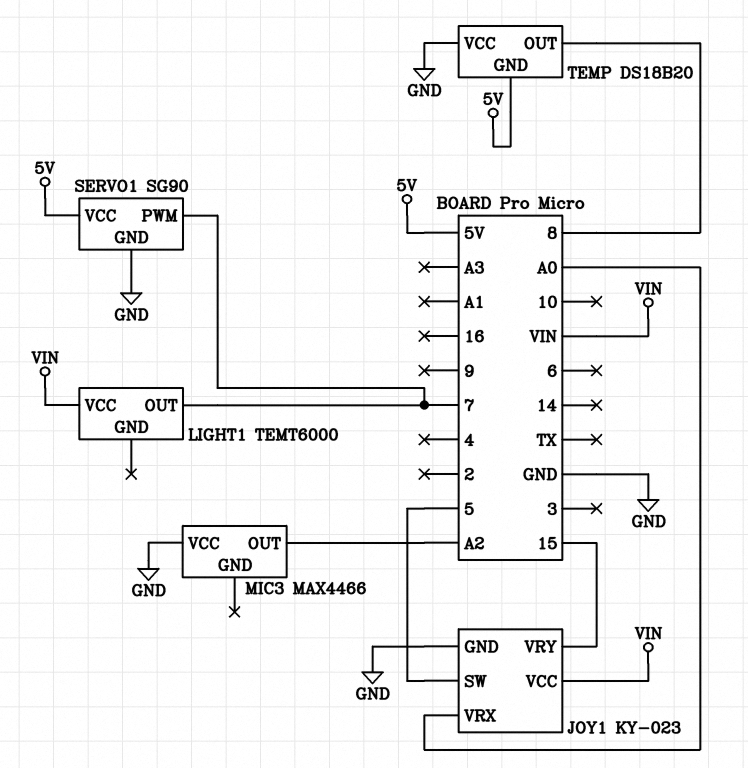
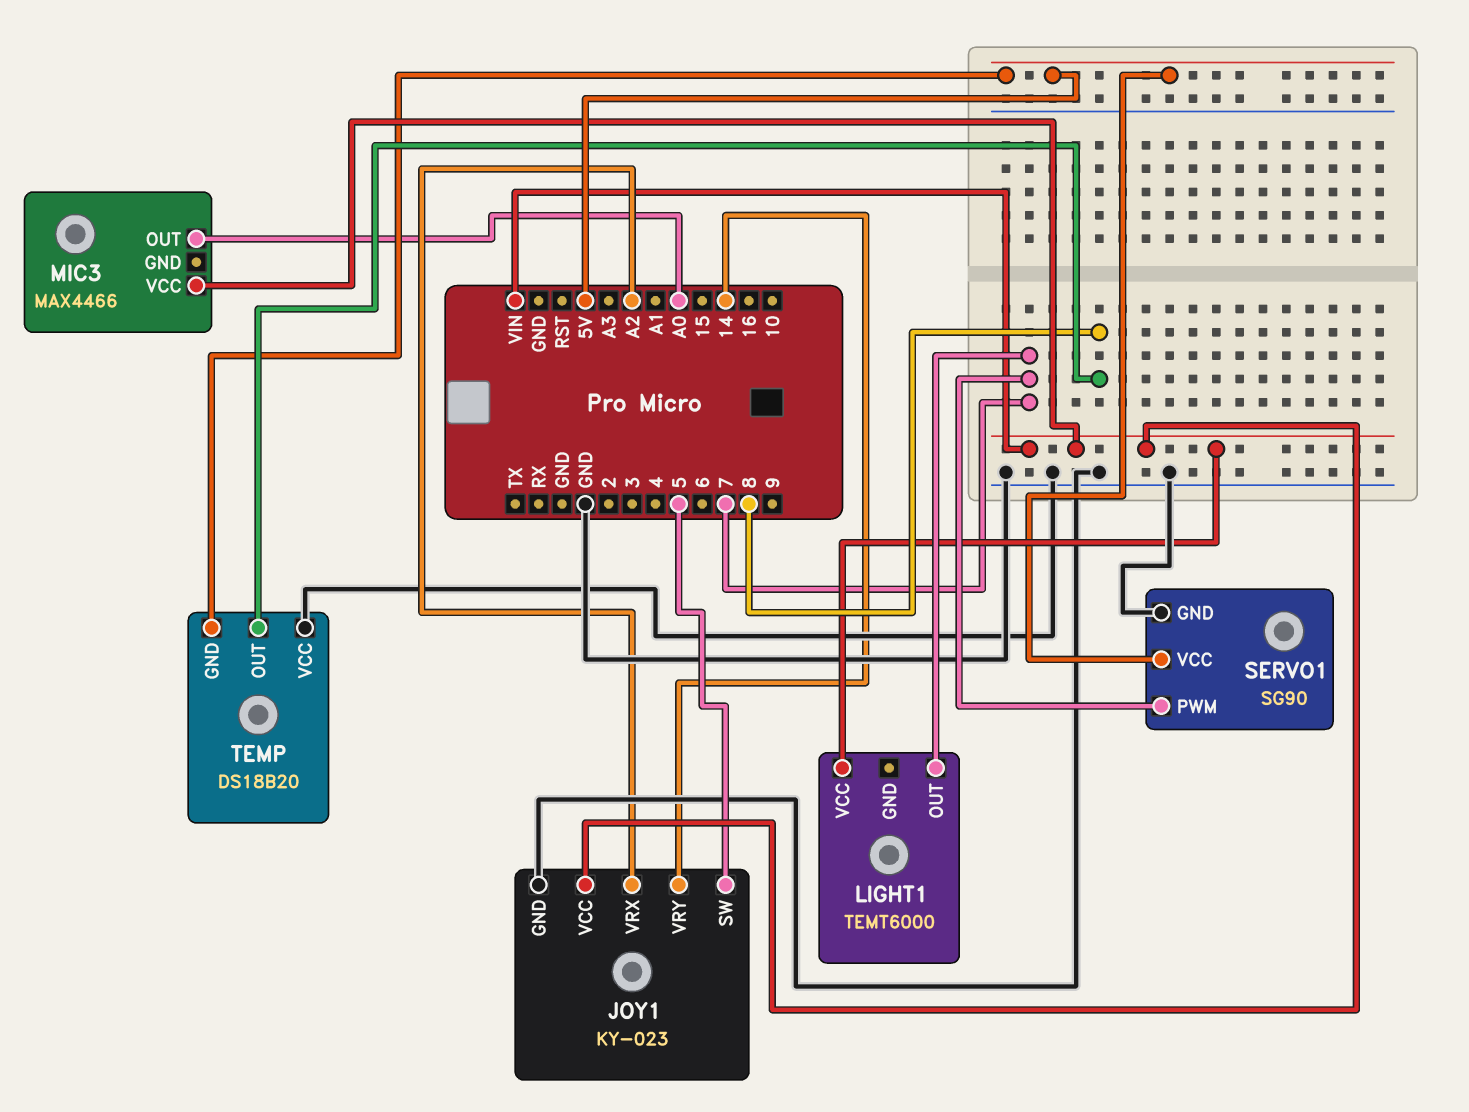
JOY1 pin VRX: A0 -> A2
JOY1 pin VRY: 15 -> 14
MIC3 pin OUT: A2 -> A0
MIC3 pin VCC: GND -> VIN

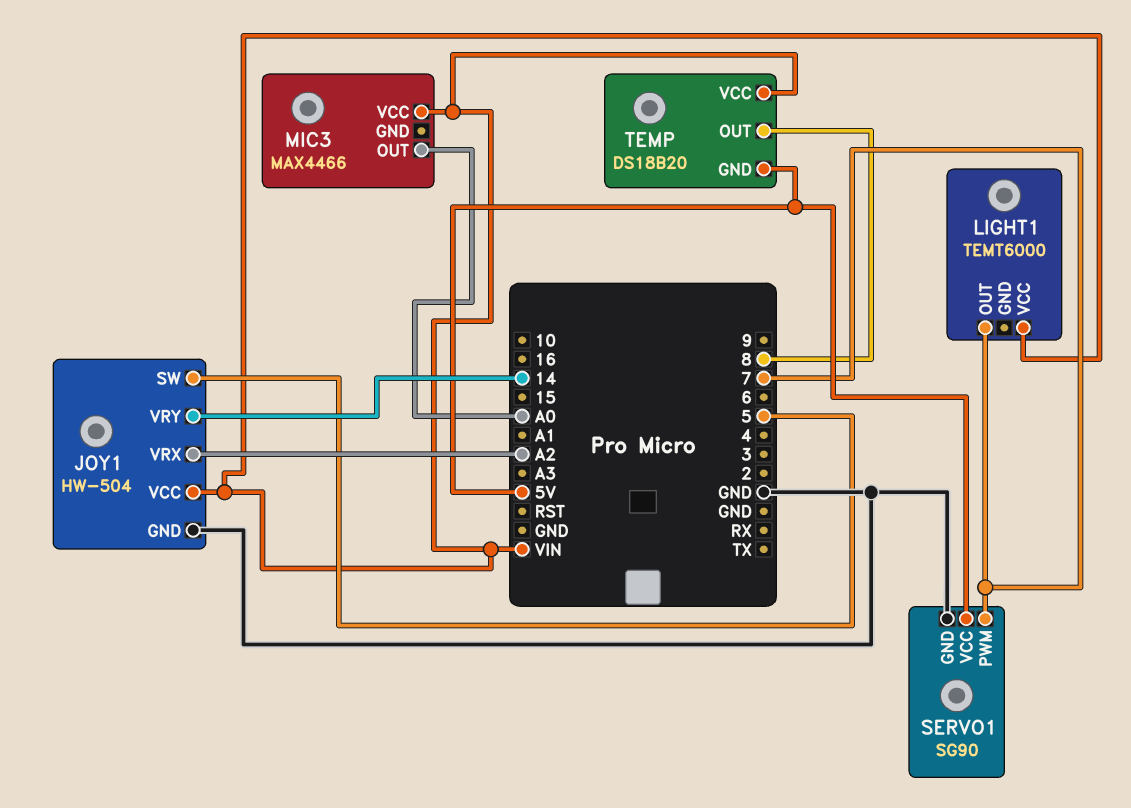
JOY1: KY-023 -> HW-504
TEMP pin VCC: GND -> VIN

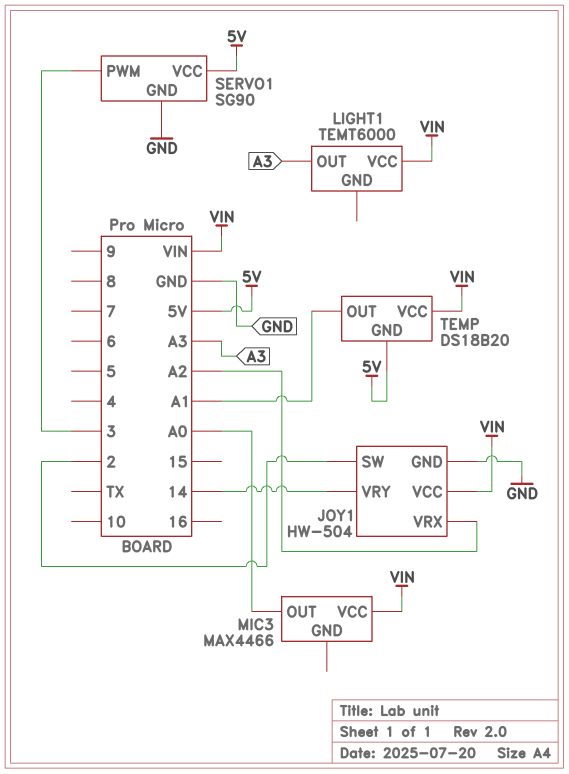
JOY1 pin SW: 5 -> 2
LIGHT1 pin OUT: 7 -> A3
SERVO1 pin PWM: 7 -> 3
TEMP pin OUT: 8 -> A1

